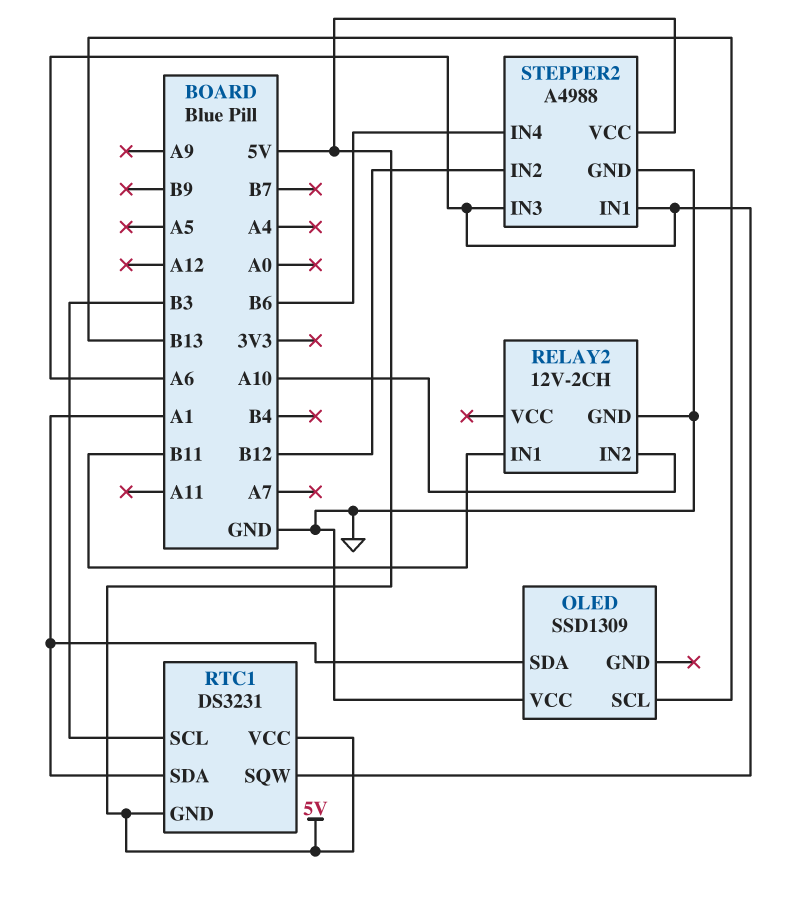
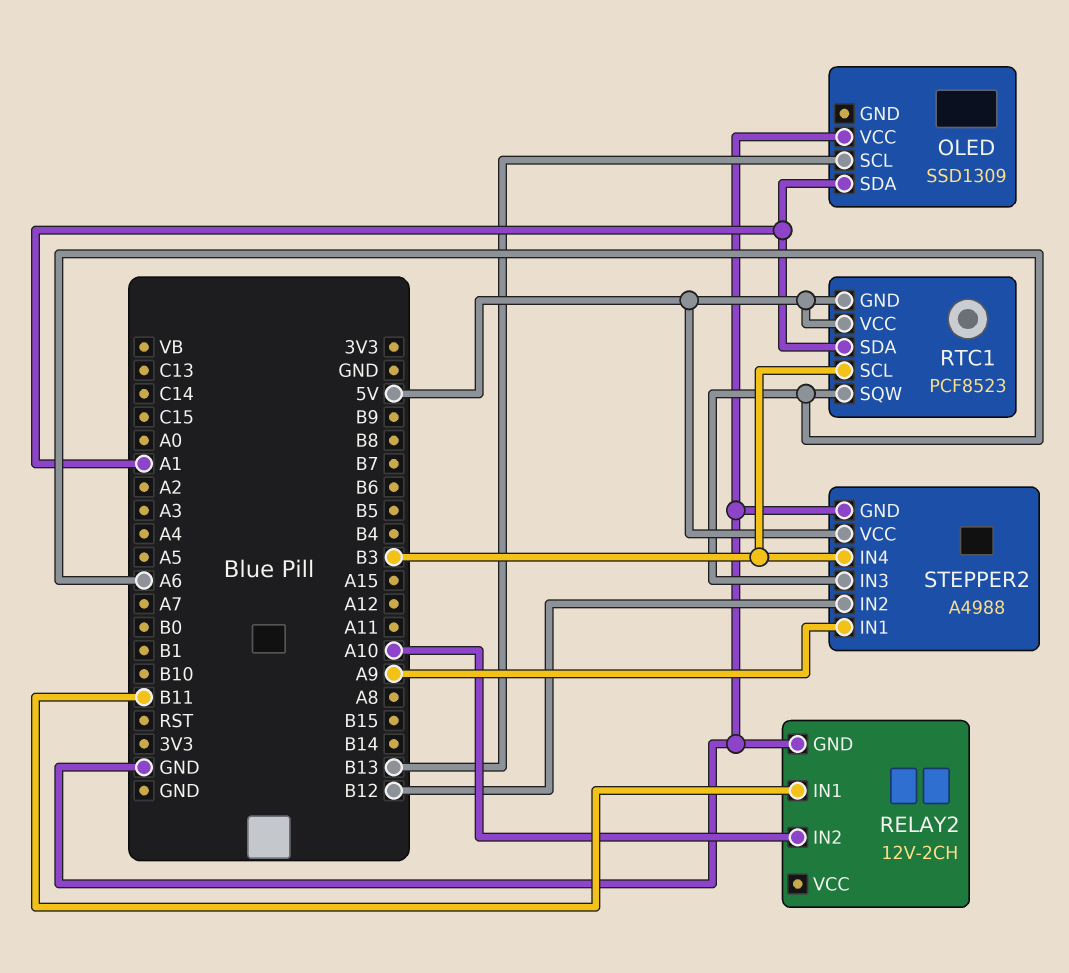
RTC1: DS3231 -> PCF8523
STEPPER2 pin IN1: A6 -> A9
STEPPER2 pin IN4: B6 -> B3

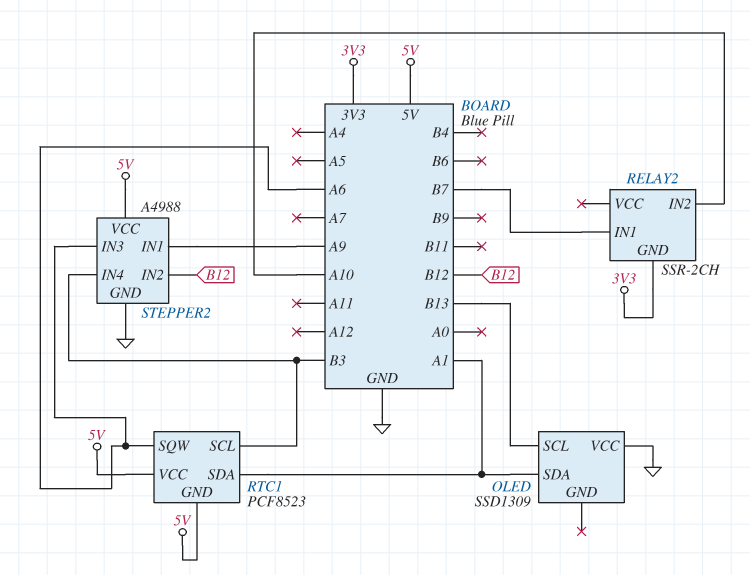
RELAY2: 12V-2CH -> SSR-2CH
RELAY2 pin GND: GND -> 3V3
RELAY2 pin IN1: B11 -> B7

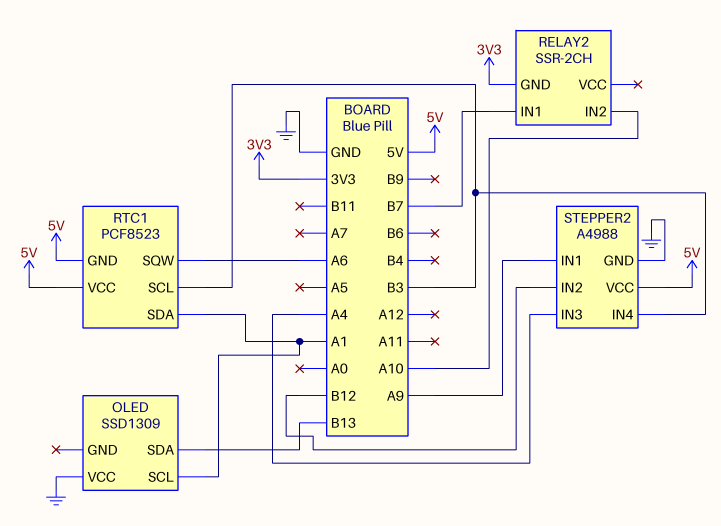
OLED pin SCL: B13 -> A1
OLED pin SDA: A1 -> B13
STEPPER2 pin IN3: A6 -> A4

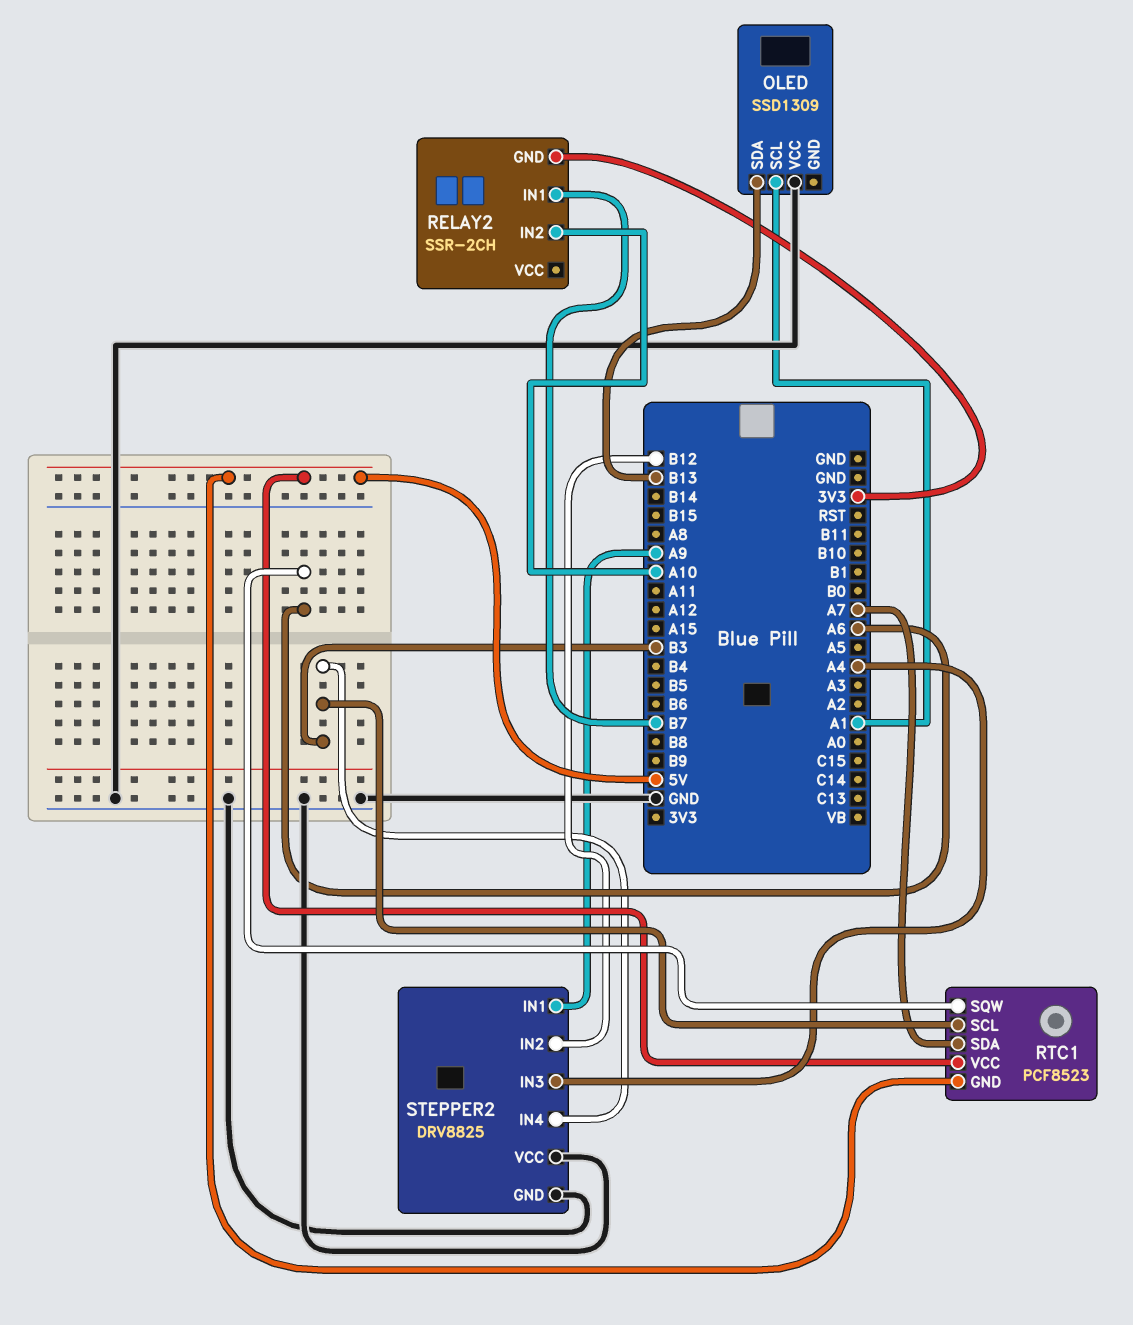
RTC1 pin SDA: A1 -> A7
STEPPER2: A4988 -> DRV8825
STEPPER2 pin VCC: 5V -> GND

